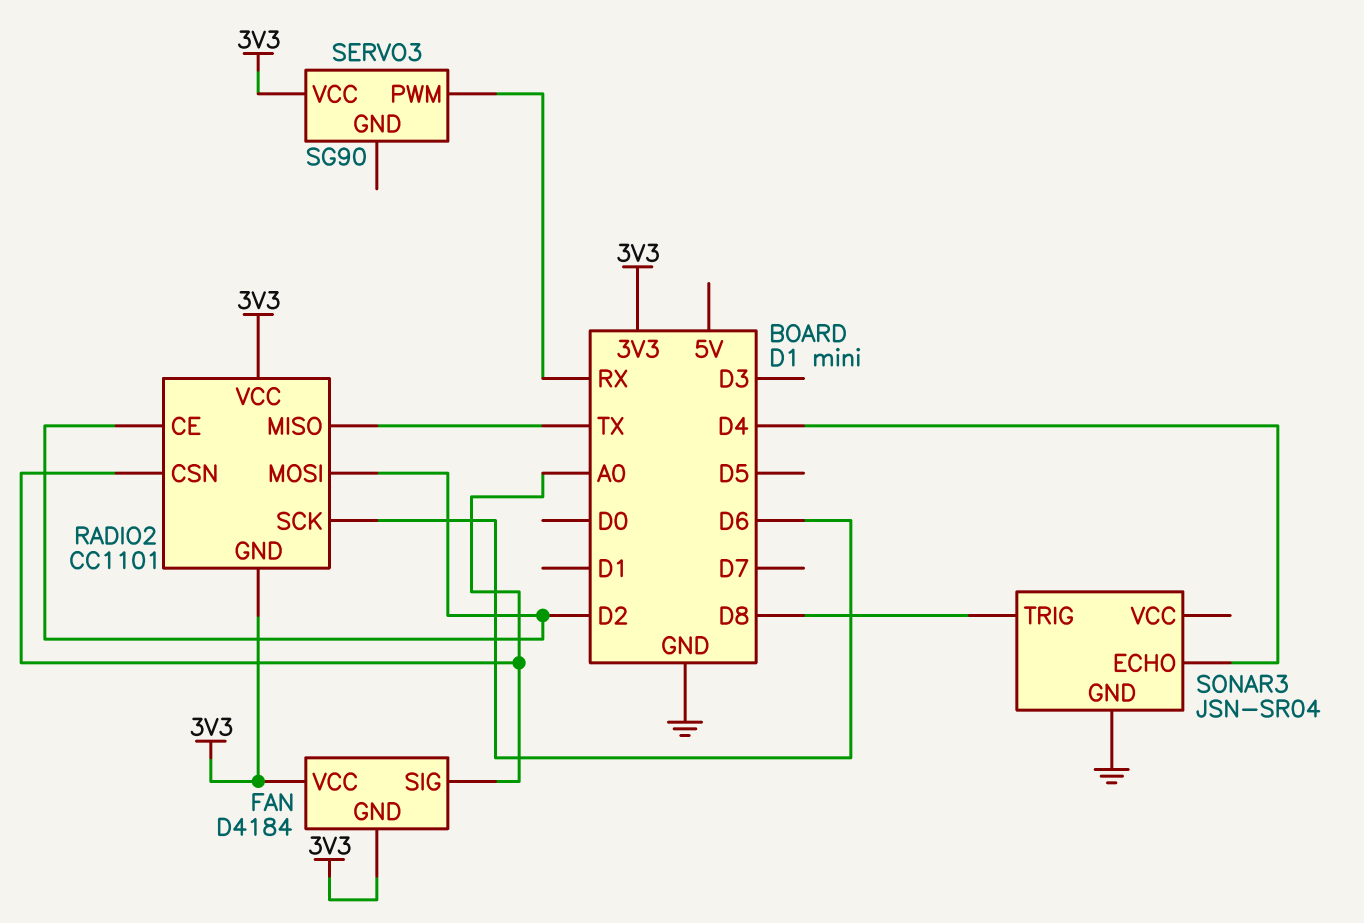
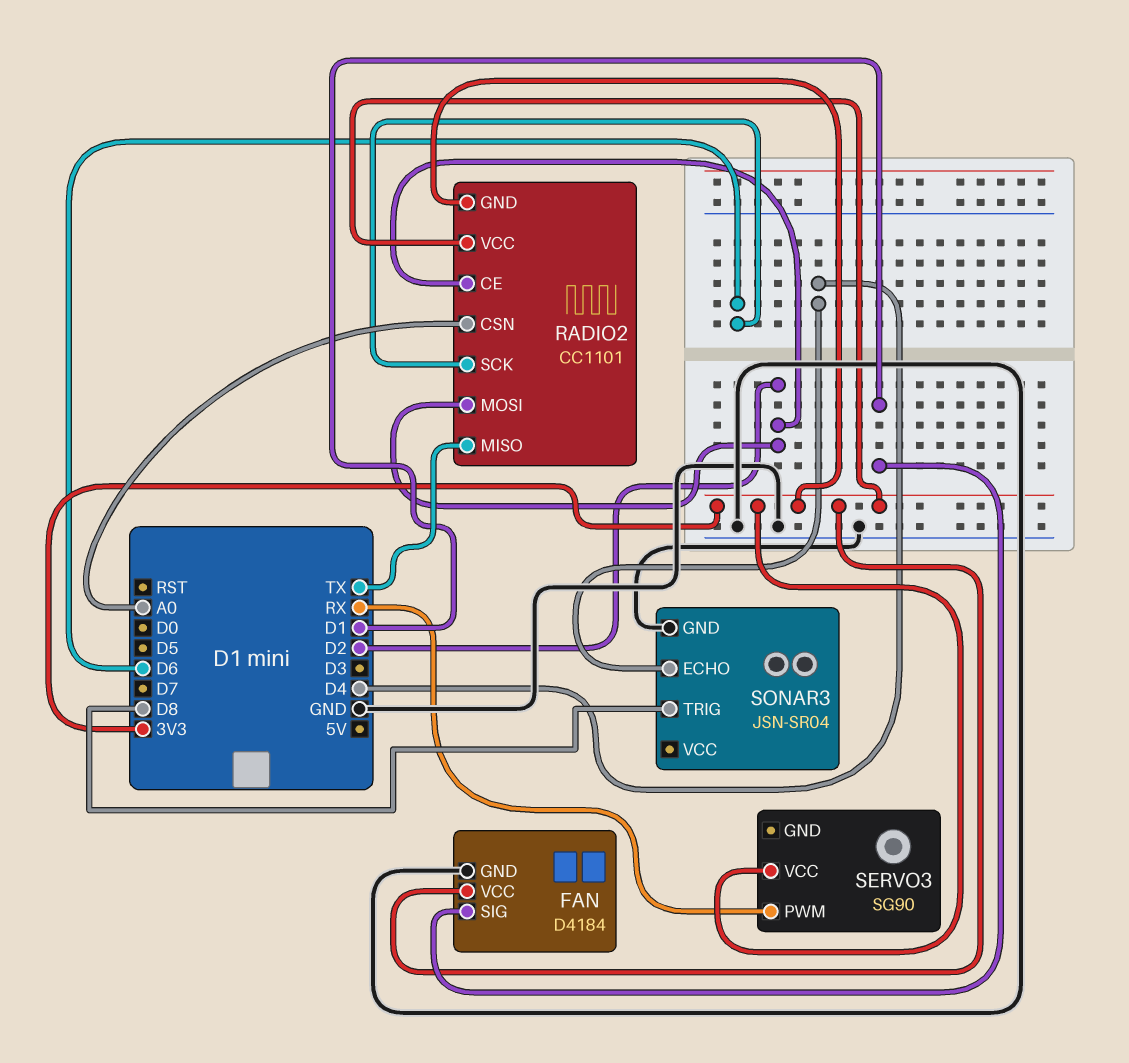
FAN pin GND: 3V3 -> GND
FAN pin SIG: A0 -> D1

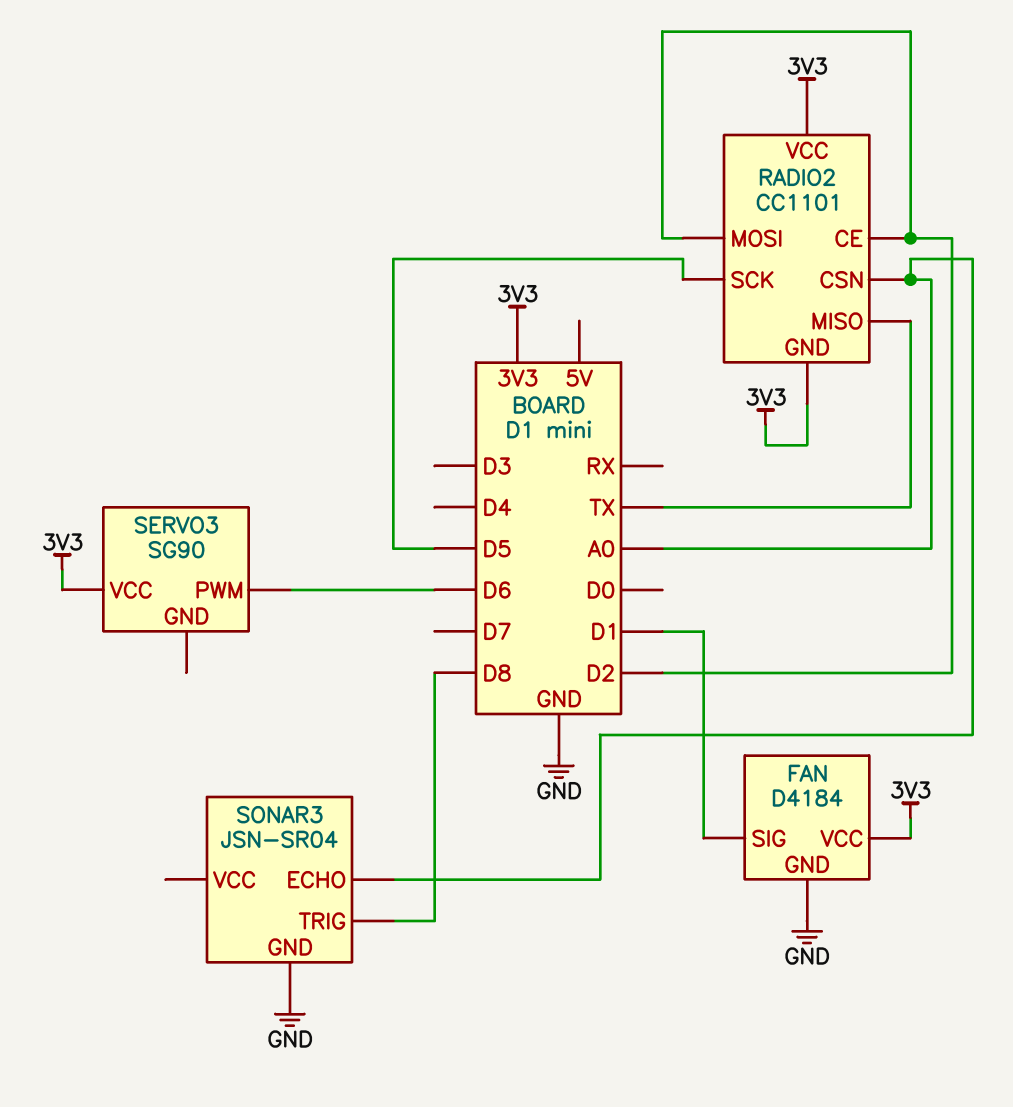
RADIO2 pin SCK: D6 -> D5
SERVO3 pin PWM: RX -> D6
SONAR3 pin ECHO: D4 -> A0

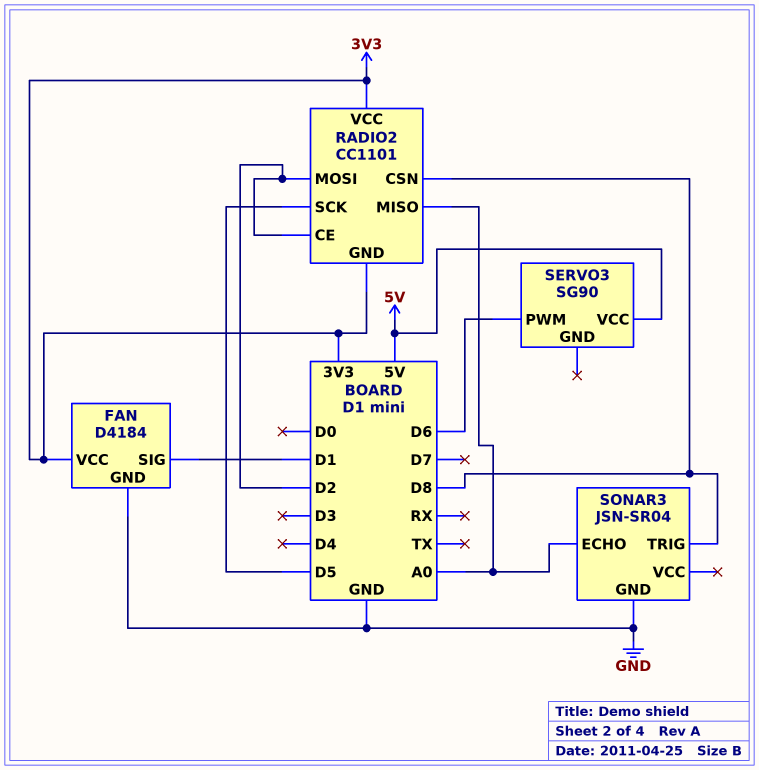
RADIO2 pin CSN: A0 -> D8
RADIO2 pin MISO: TX -> A0
SERVO3 pin VCC: 3V3 -> 5V

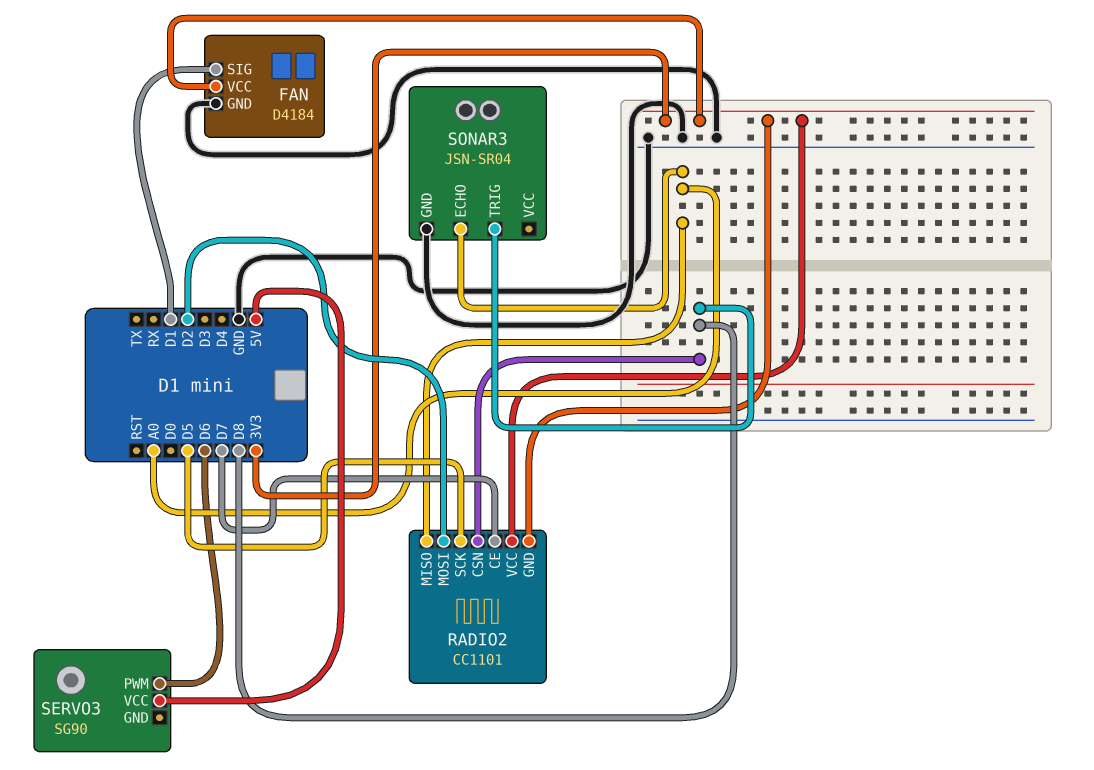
RADIO2 pin CE: D2 -> D7

